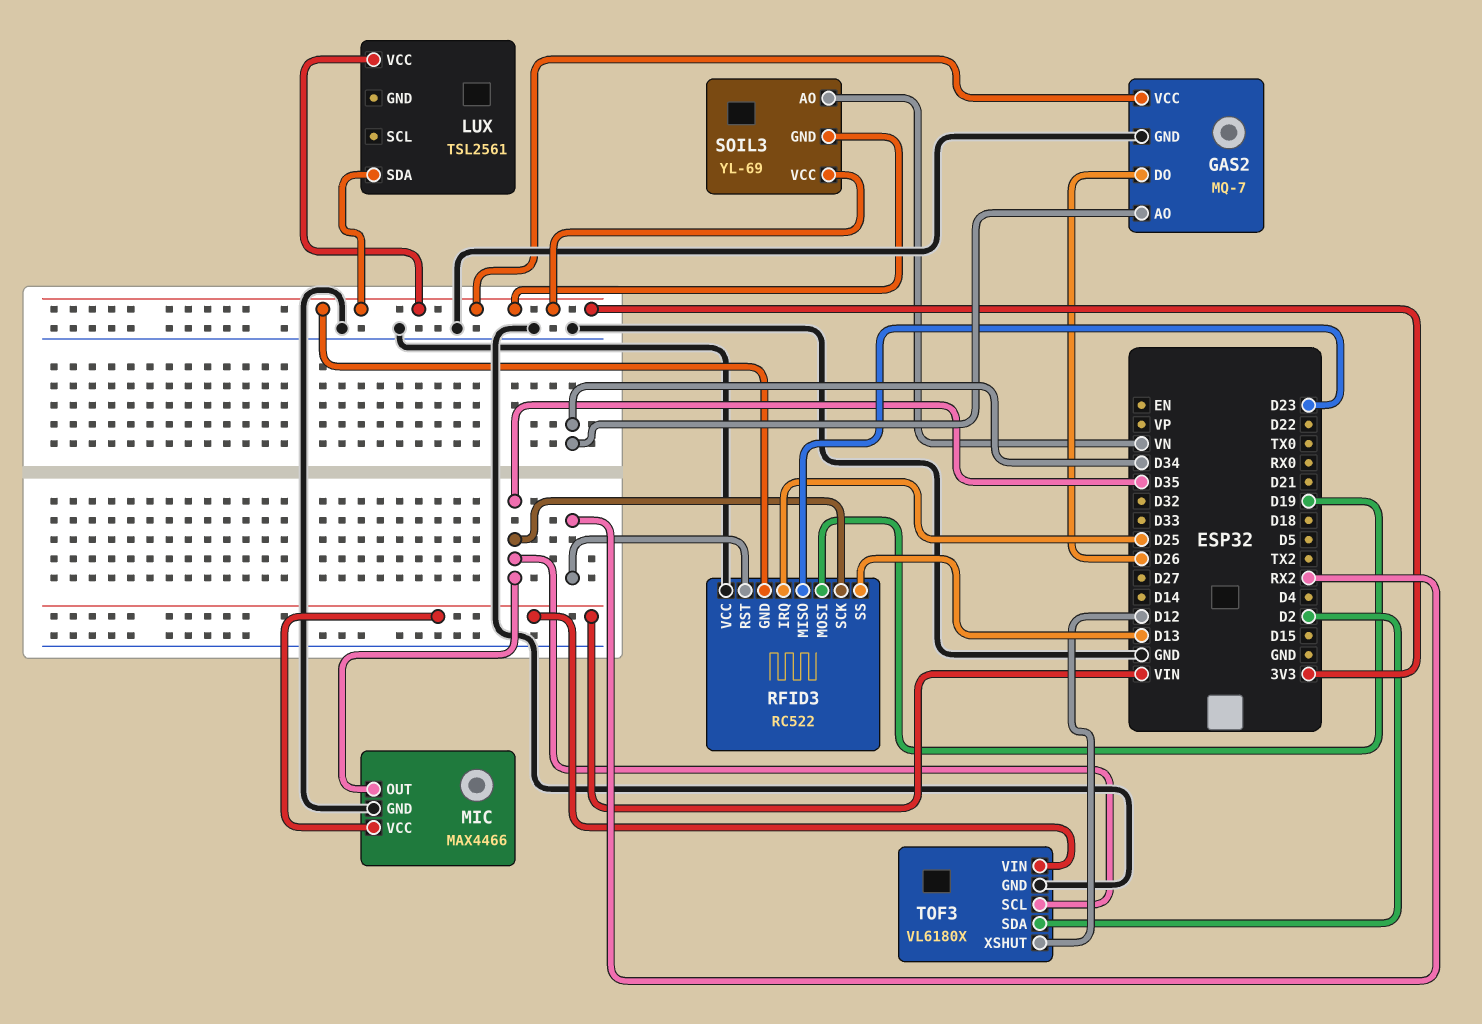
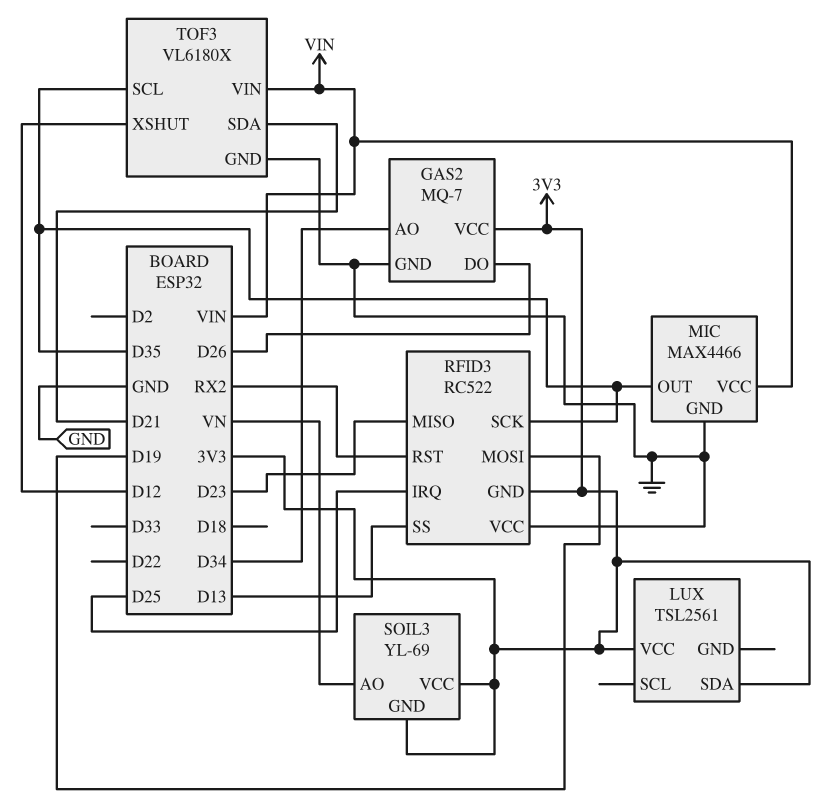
TOF3 pin SDA: D2 -> D21

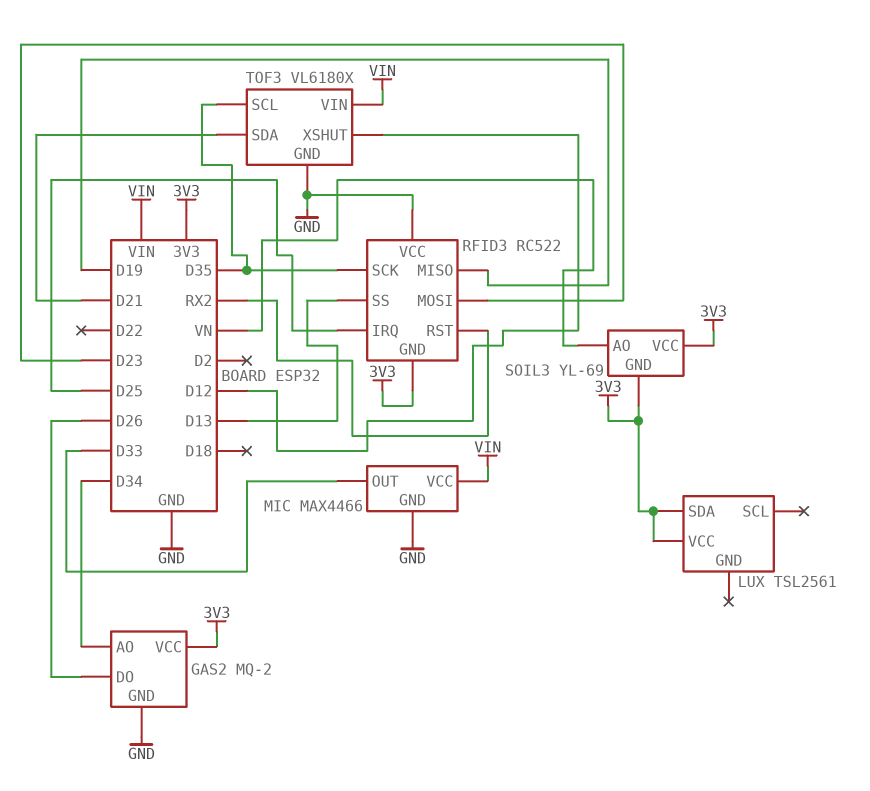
GAS2: MQ-7 -> MQ-2
MIC pin OUT: D35 -> D33
RFID3 pin MISO: D23 -> D19
RFID3 pin MOSI: D19 -> D23

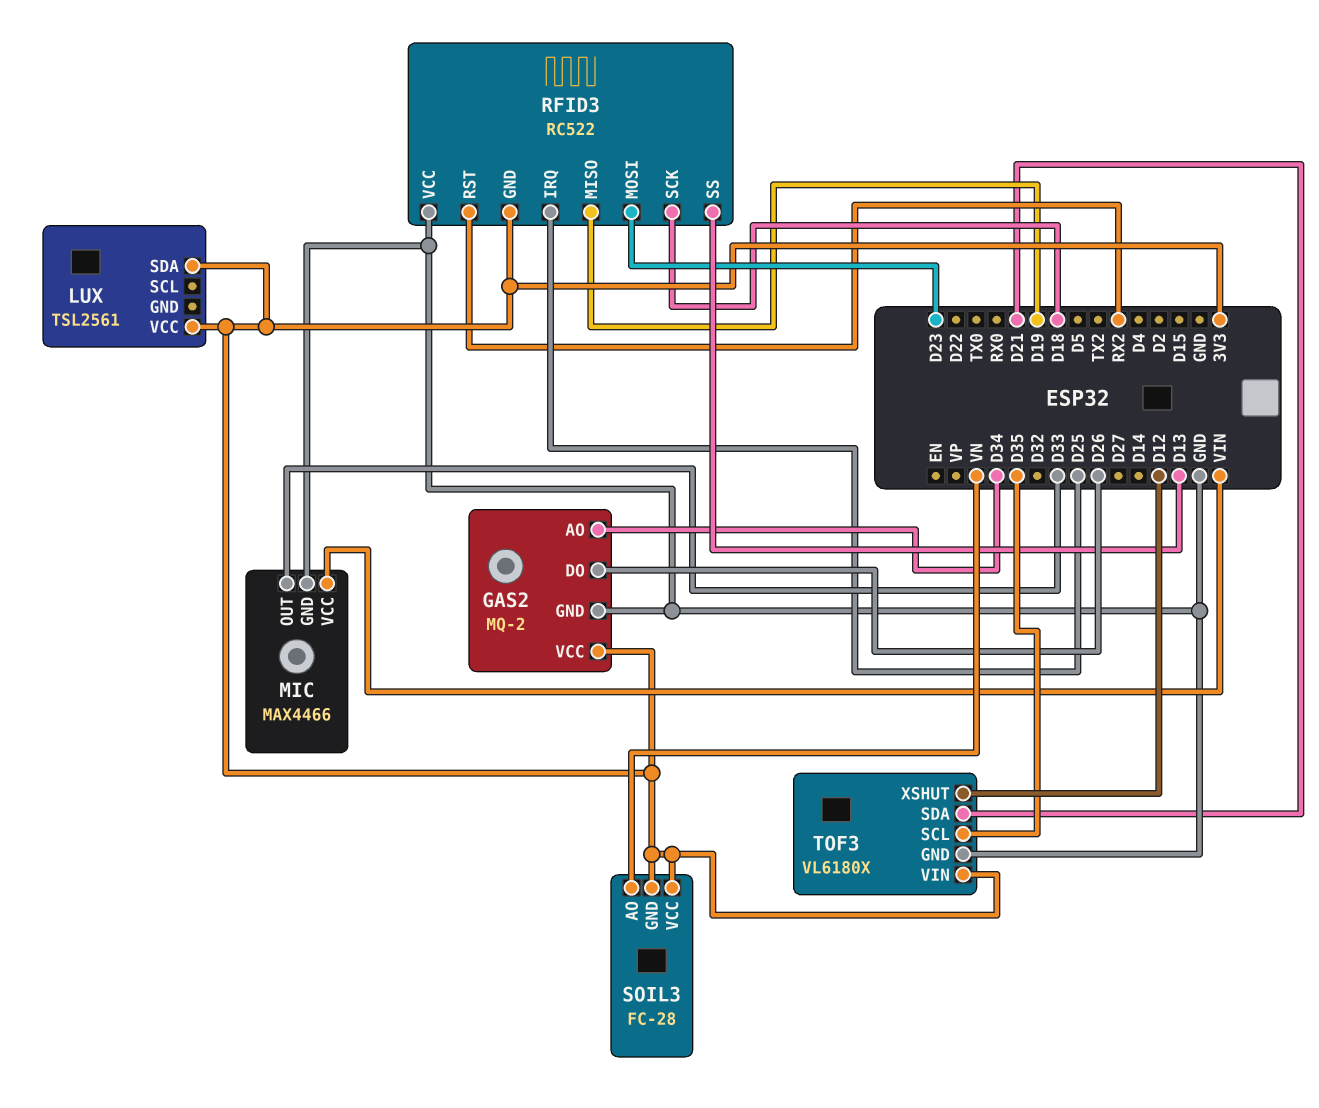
RFID3 pin SCK: D35 -> D18
SOIL3: YL-69 -> FC-28
TOF3 pin VIN: VIN -> 3V3

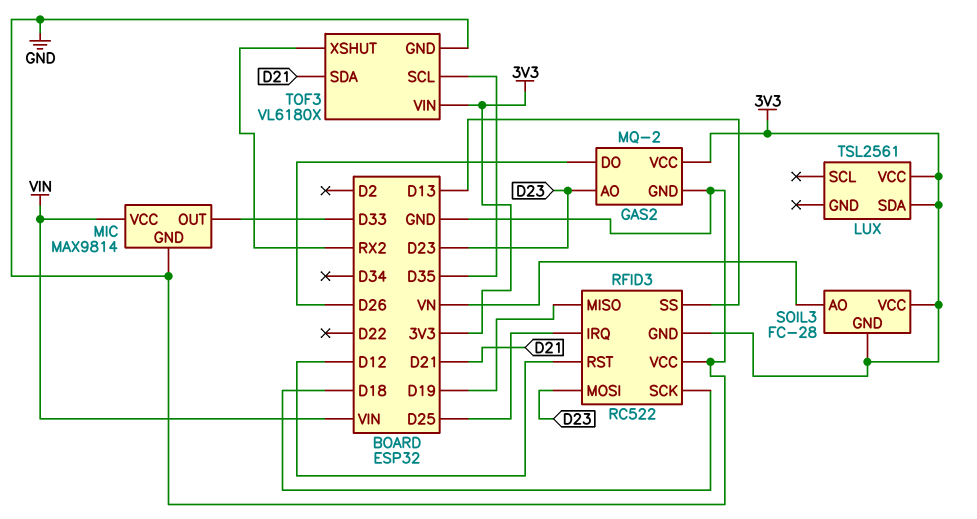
GAS2 pin AO: D34 -> D23
MIC: MAX4466 -> MAX9814
RFID3 pin RST: RX2 -> D12
TOF3 pin XSHUT: D12 -> RX2

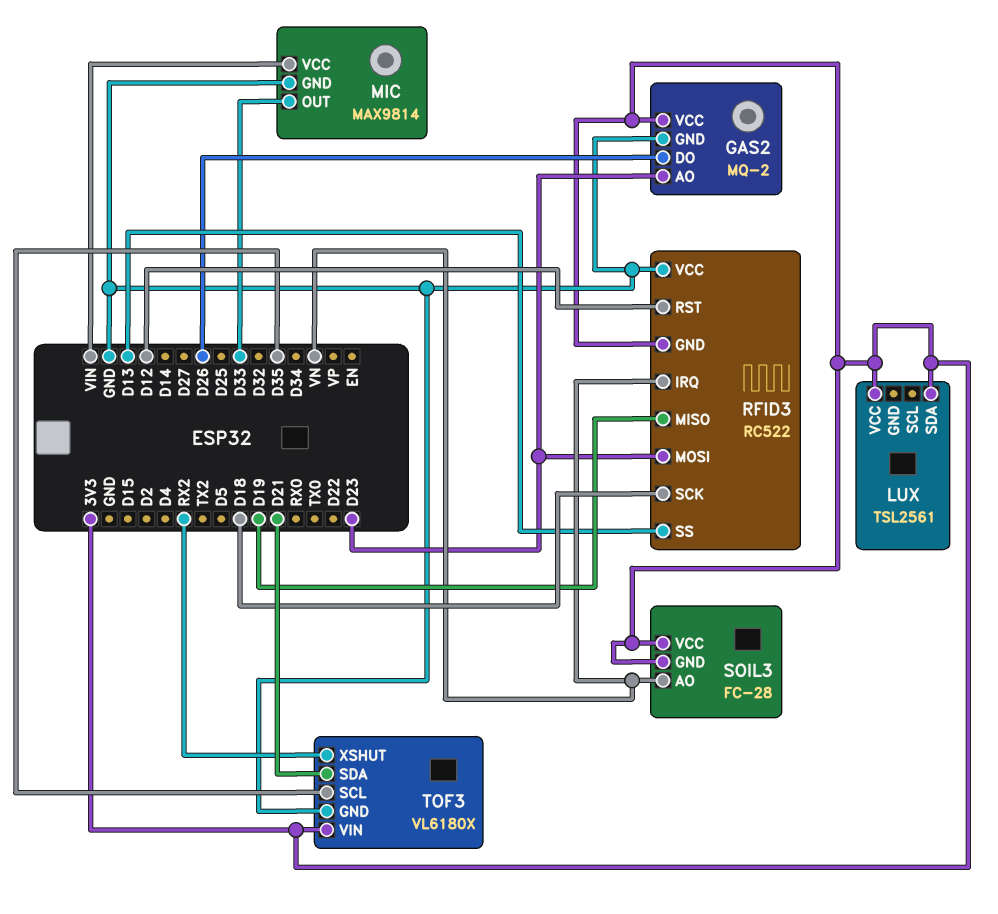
RFID3 pin IRQ: D25 -> VN

